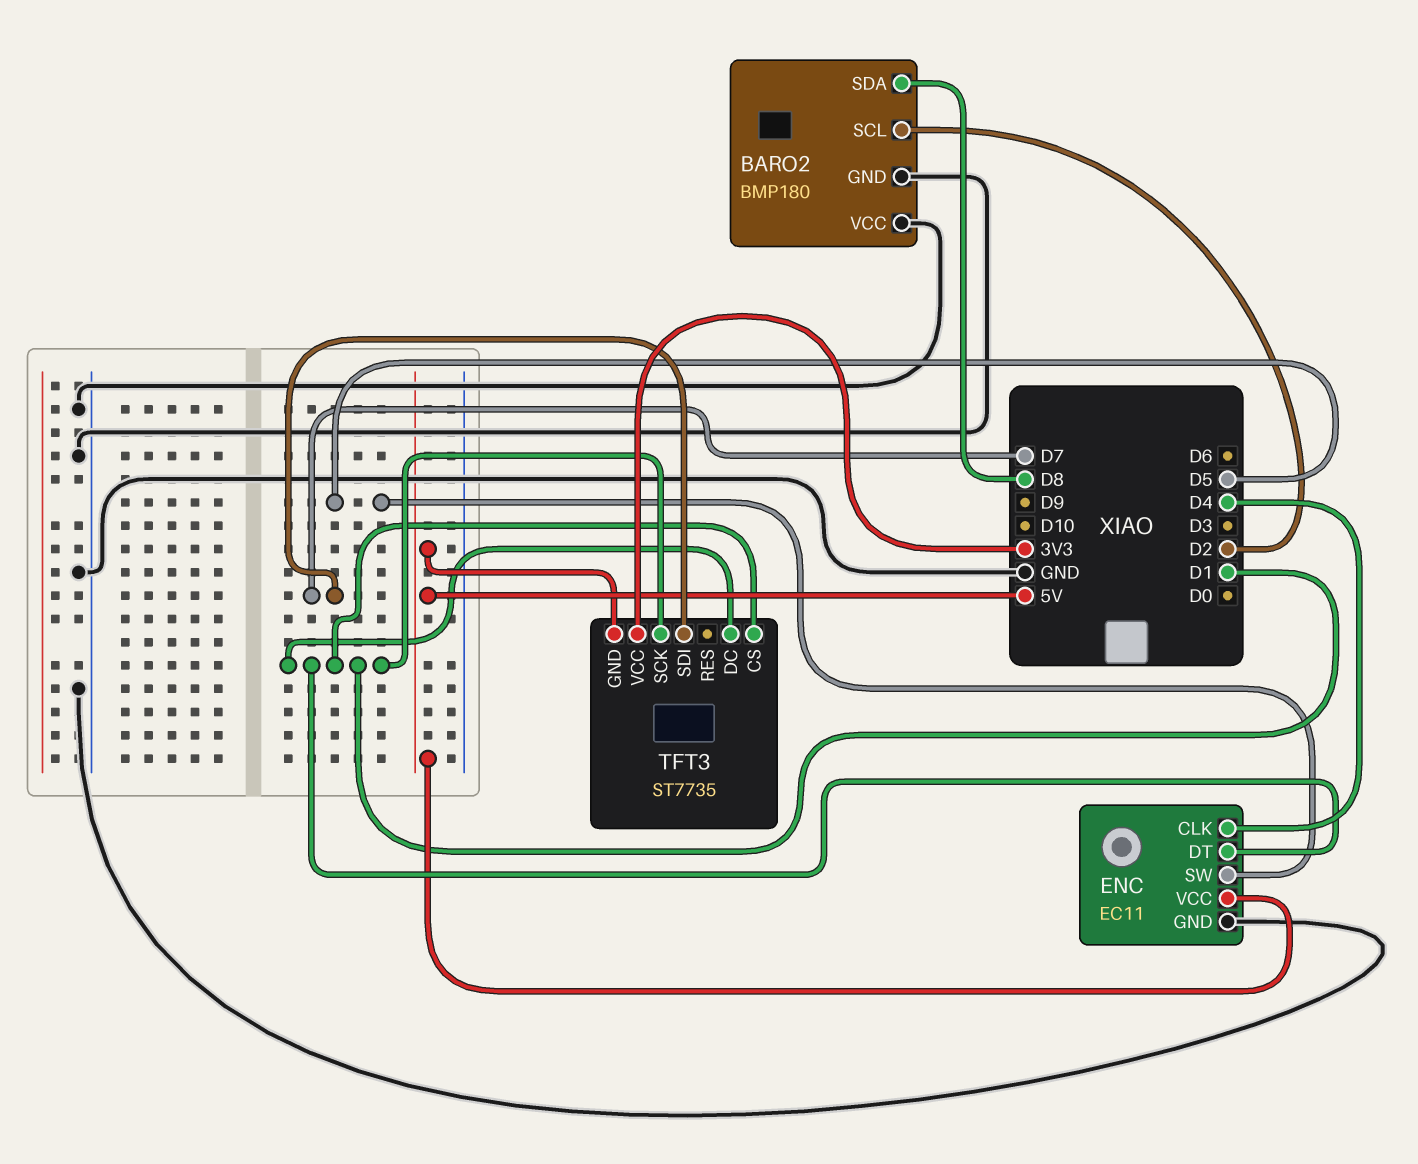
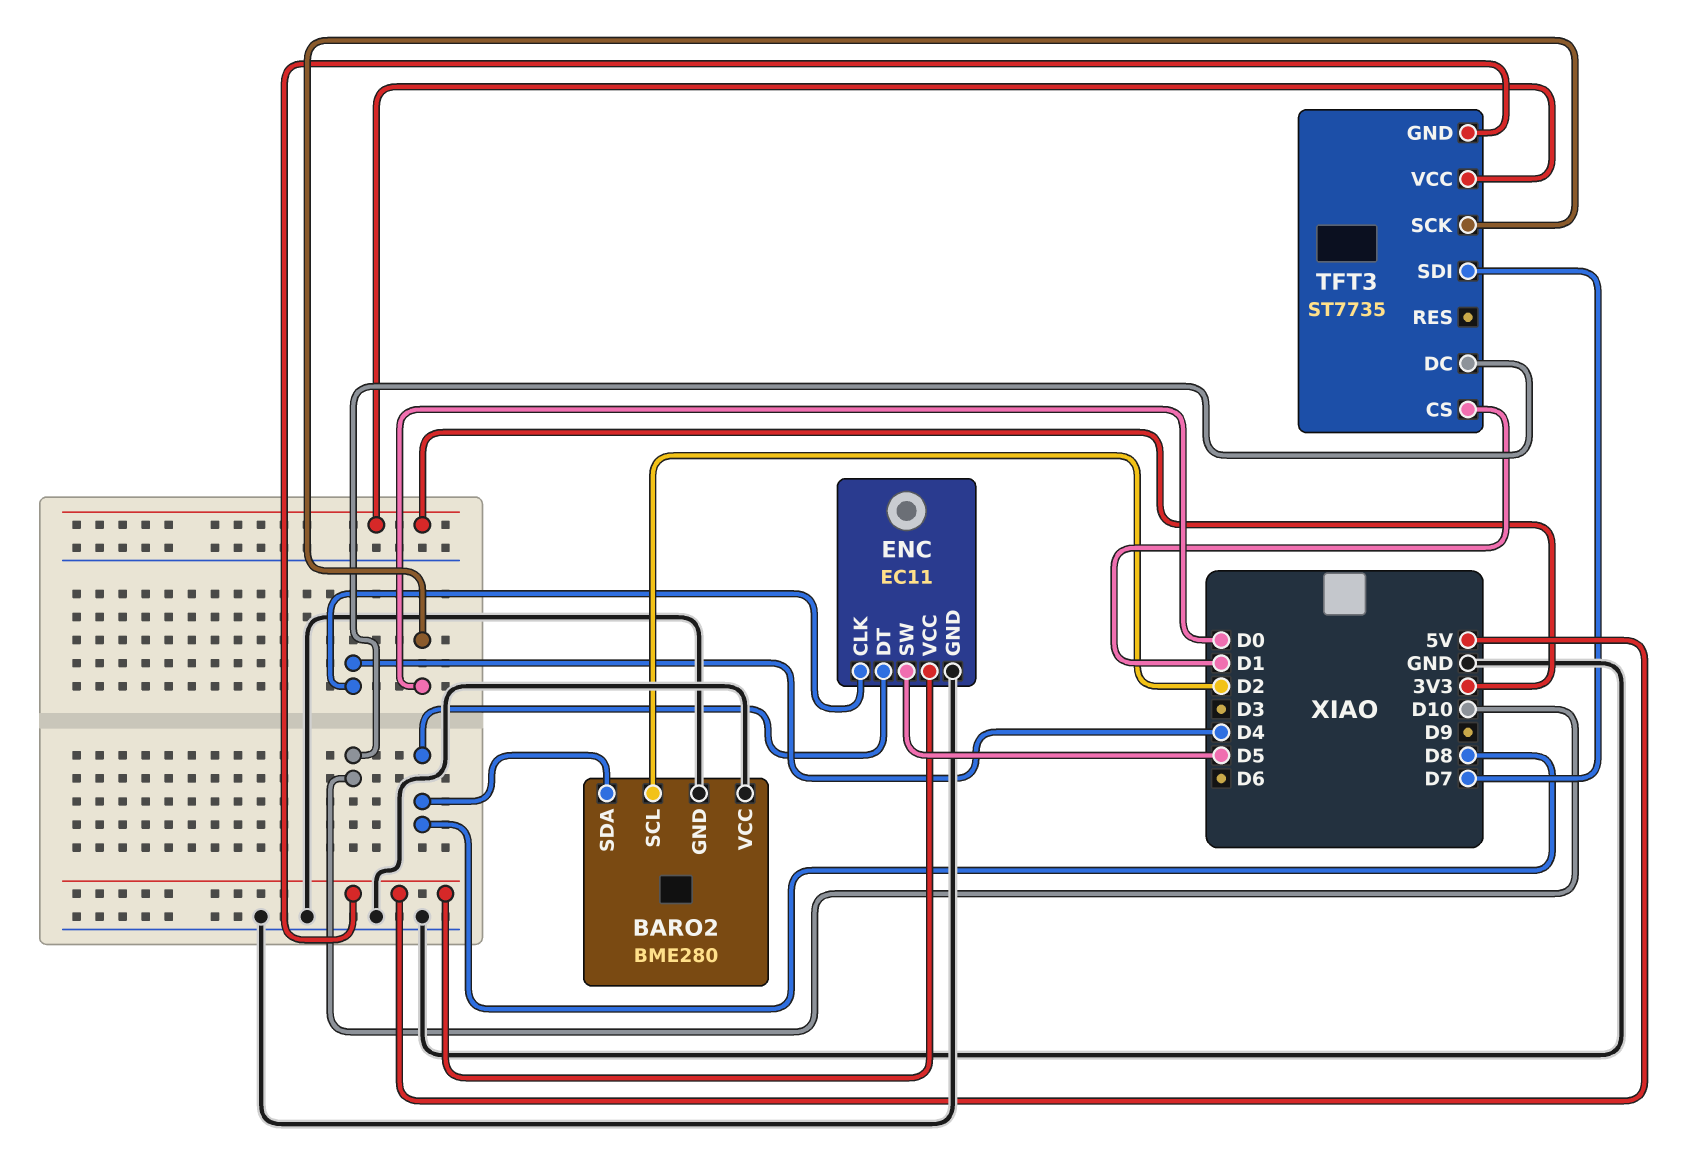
BARO2: BMP180 -> BME280
ENC pin DT: D1 -> D8
TFT3 pin DC: D1 -> D10
TFT3 pin SCK: D1 -> D0

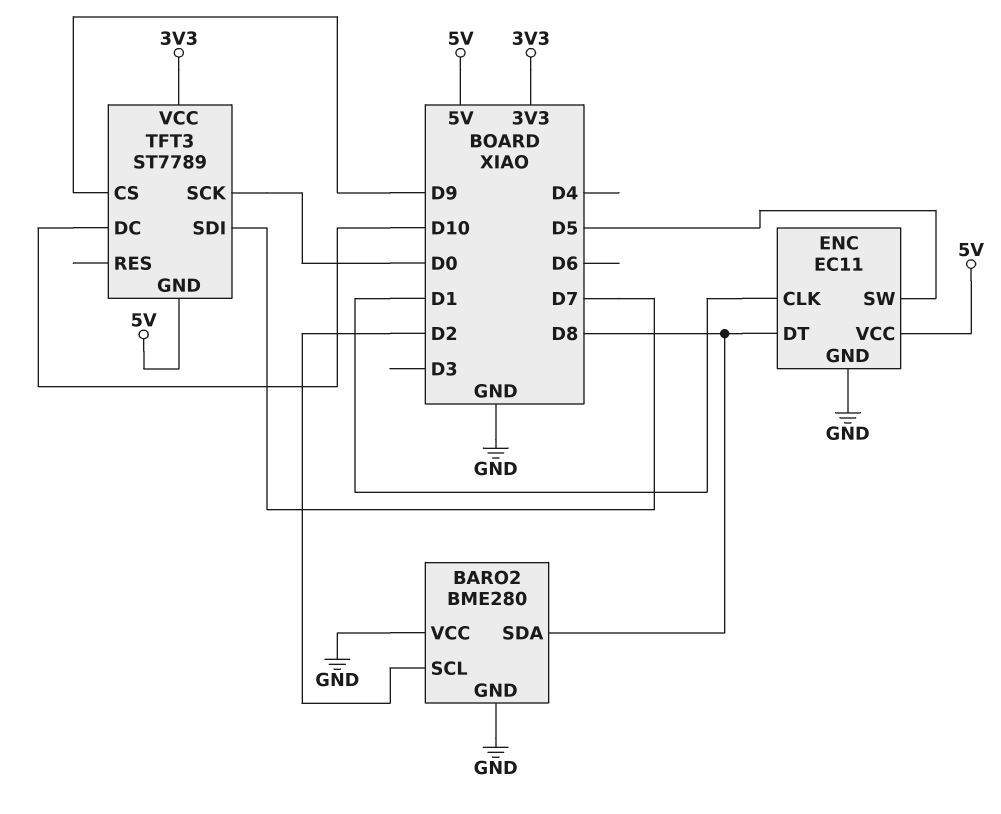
ENC pin CLK: D4 -> D1
TFT3: ST7735 -> ST7789
TFT3 pin CS: D1 -> D9

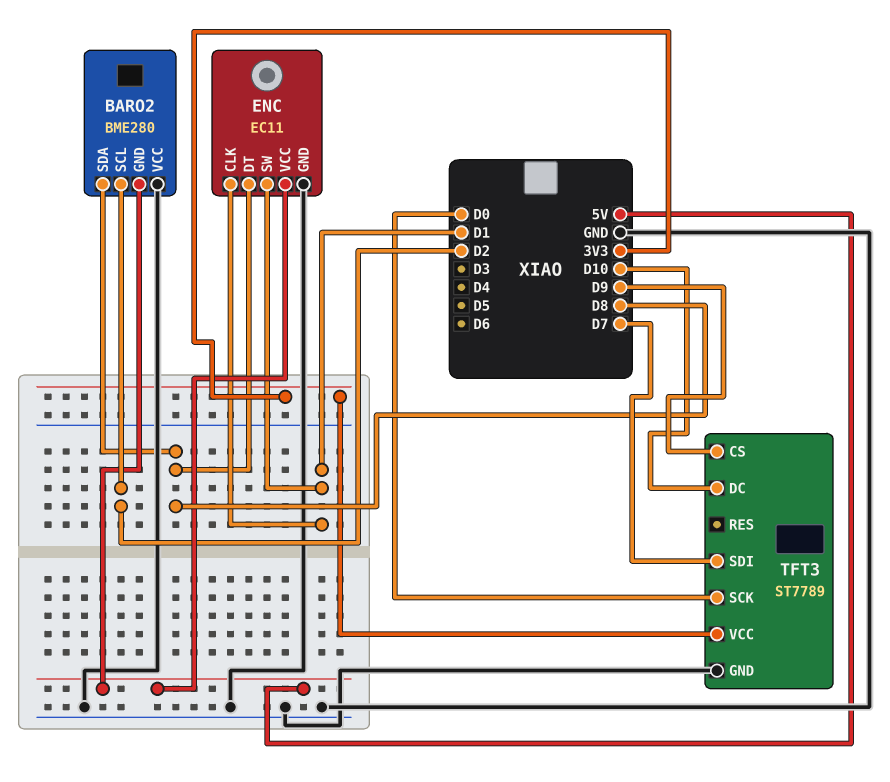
BARO2 pin GND: GND -> 5V
ENC pin SW: D5 -> D1
TFT3 pin GND: 5V -> GND

